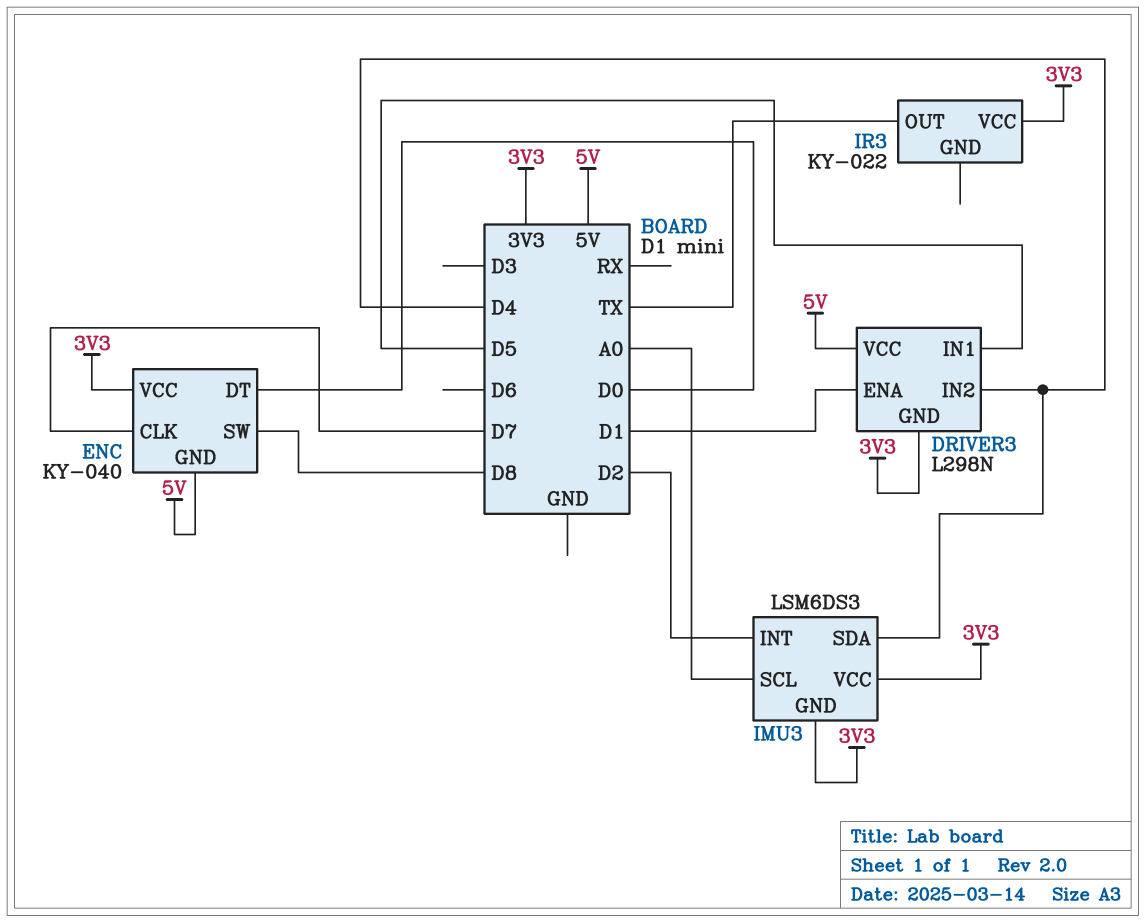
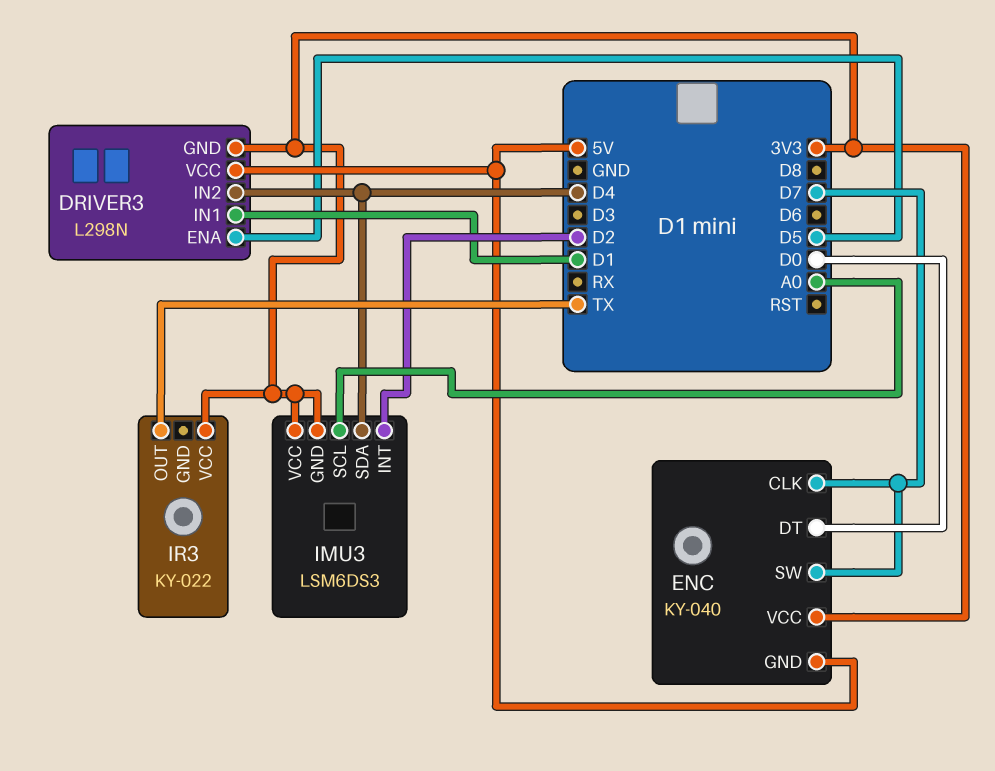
DRIVER3 pin ENA: D1 -> D5
DRIVER3 pin IN1: D5 -> D1
ENC pin SW: D8 -> D7

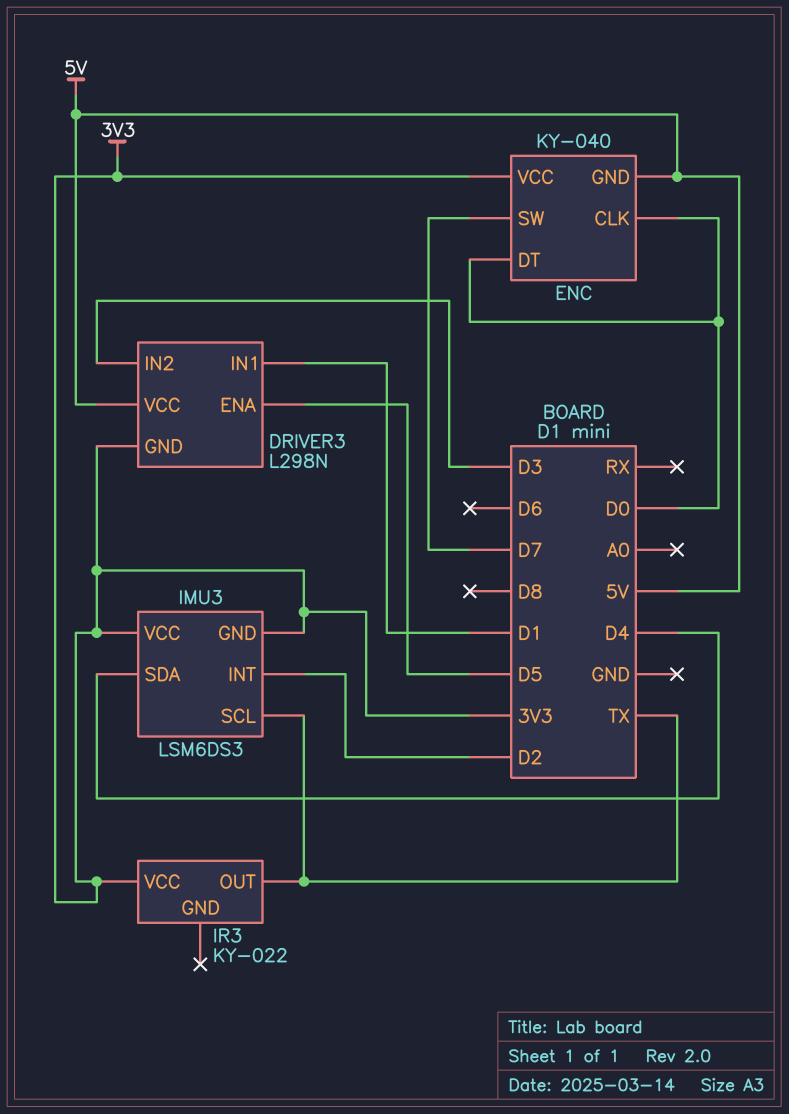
DRIVER3 pin IN2: D4 -> D3
ENC pin CLK: D7 -> D0
IMU3 pin SCL: A0 -> TX

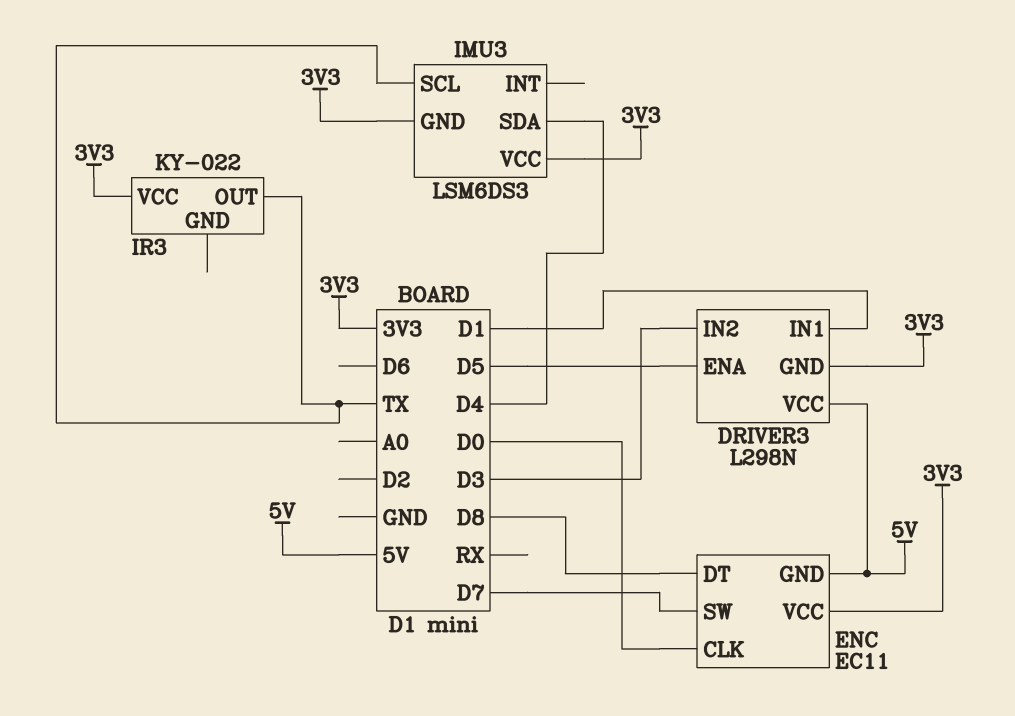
ENC: KY-040 -> EC11
ENC pin DT: D0 -> D8
IMU3 pin INT: D2 -> none

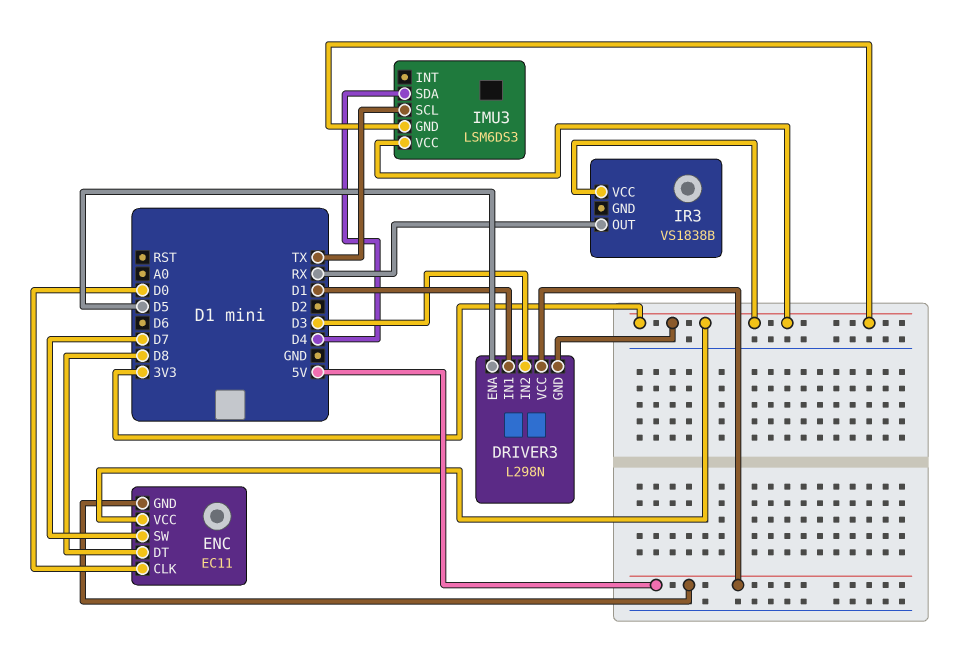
IR3: KY-022 -> VS1838B
IR3 pin OUT: TX -> RX

